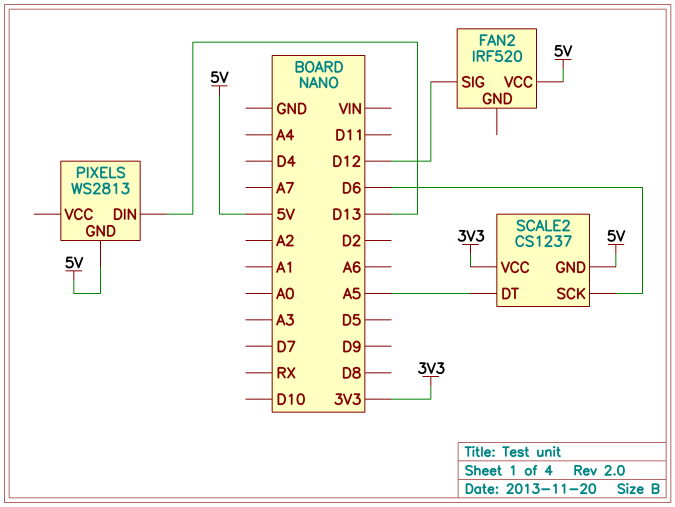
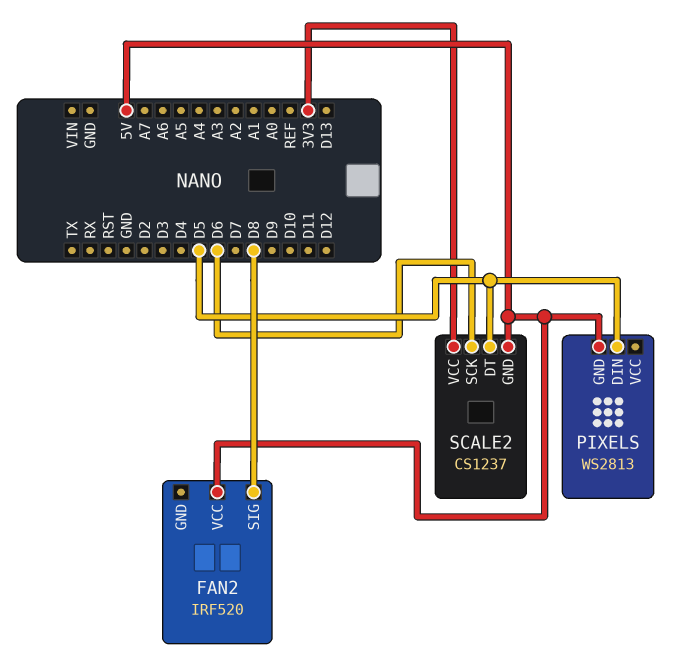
FAN2 pin SIG: D12 -> D8
PIXELS pin DIN: D13 -> D5
SCALE2 pin DT: A5 -> D5

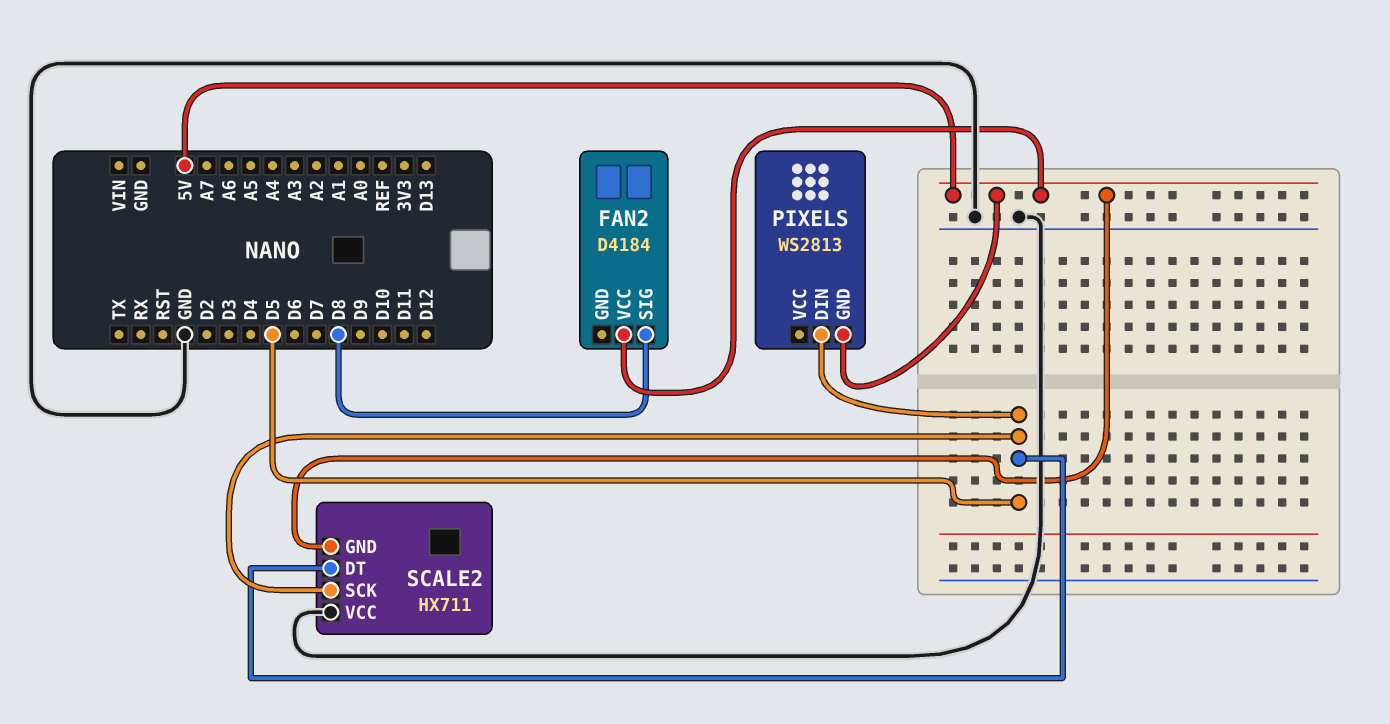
FAN2: IRF520 -> D4184
SCALE2: CS1237 -> HX711
SCALE2 pin SCK: D6 -> D5
SCALE2 pin VCC: 3V3 -> GND

